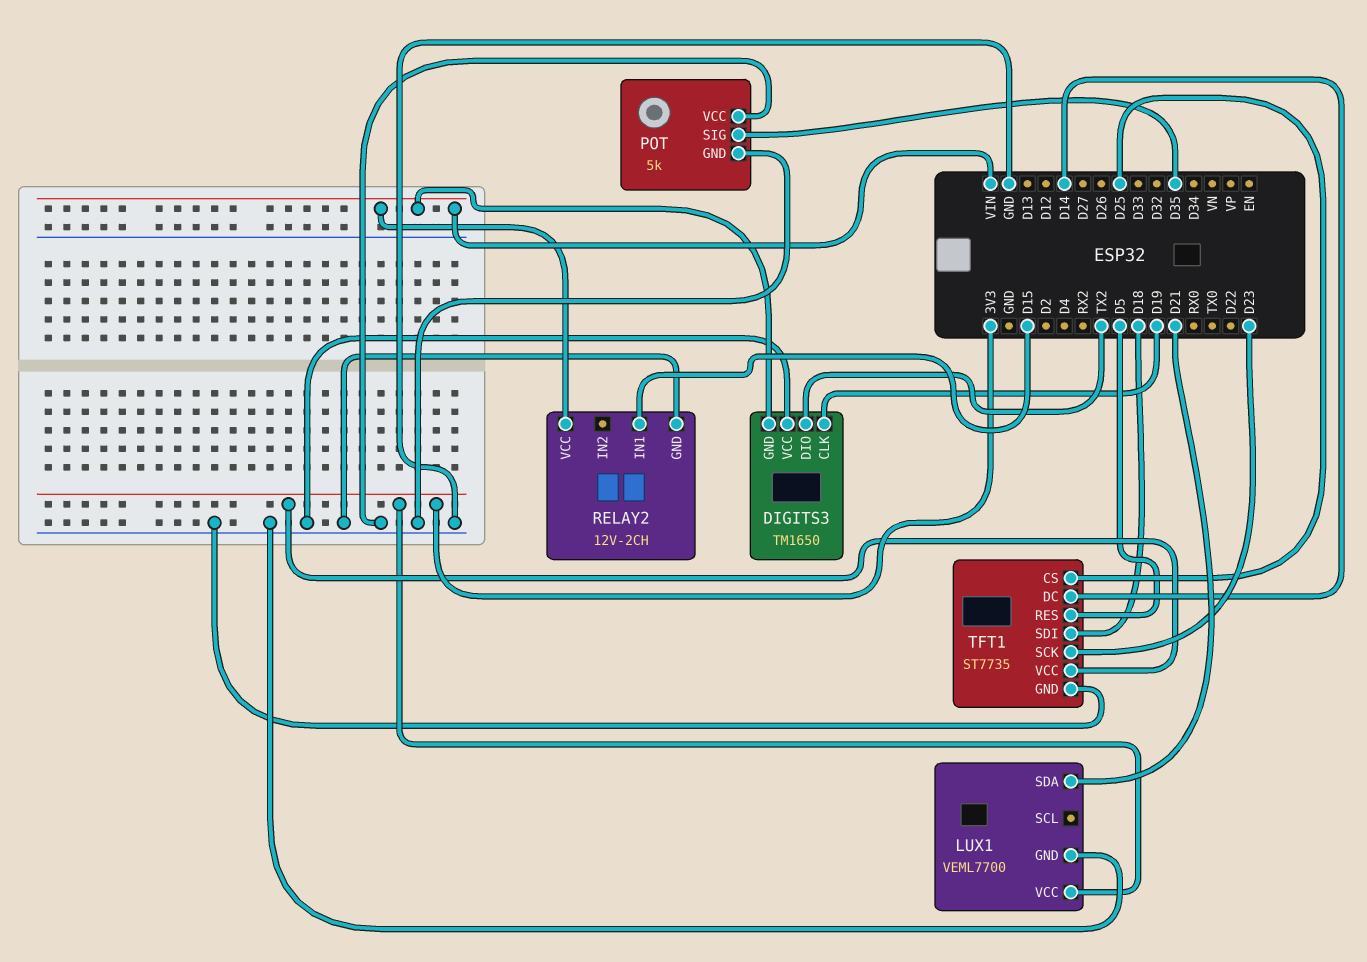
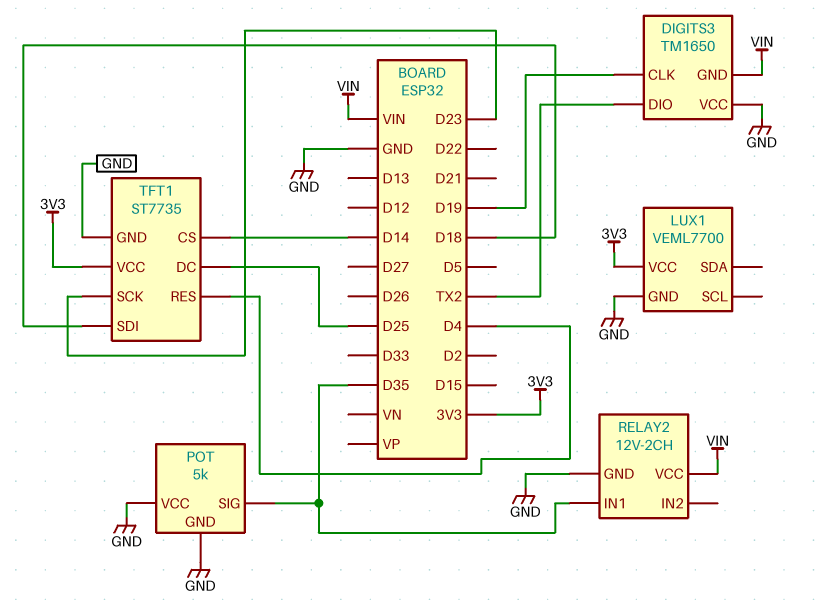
LUX1 pin SDA: D21 -> none
RELAY2 pin IN1: D15 -> D35
TFT1 pin CS: D25 -> D14
TFT1 pin DC: D14 -> D25
TFT1 pin RES: D5 -> D4

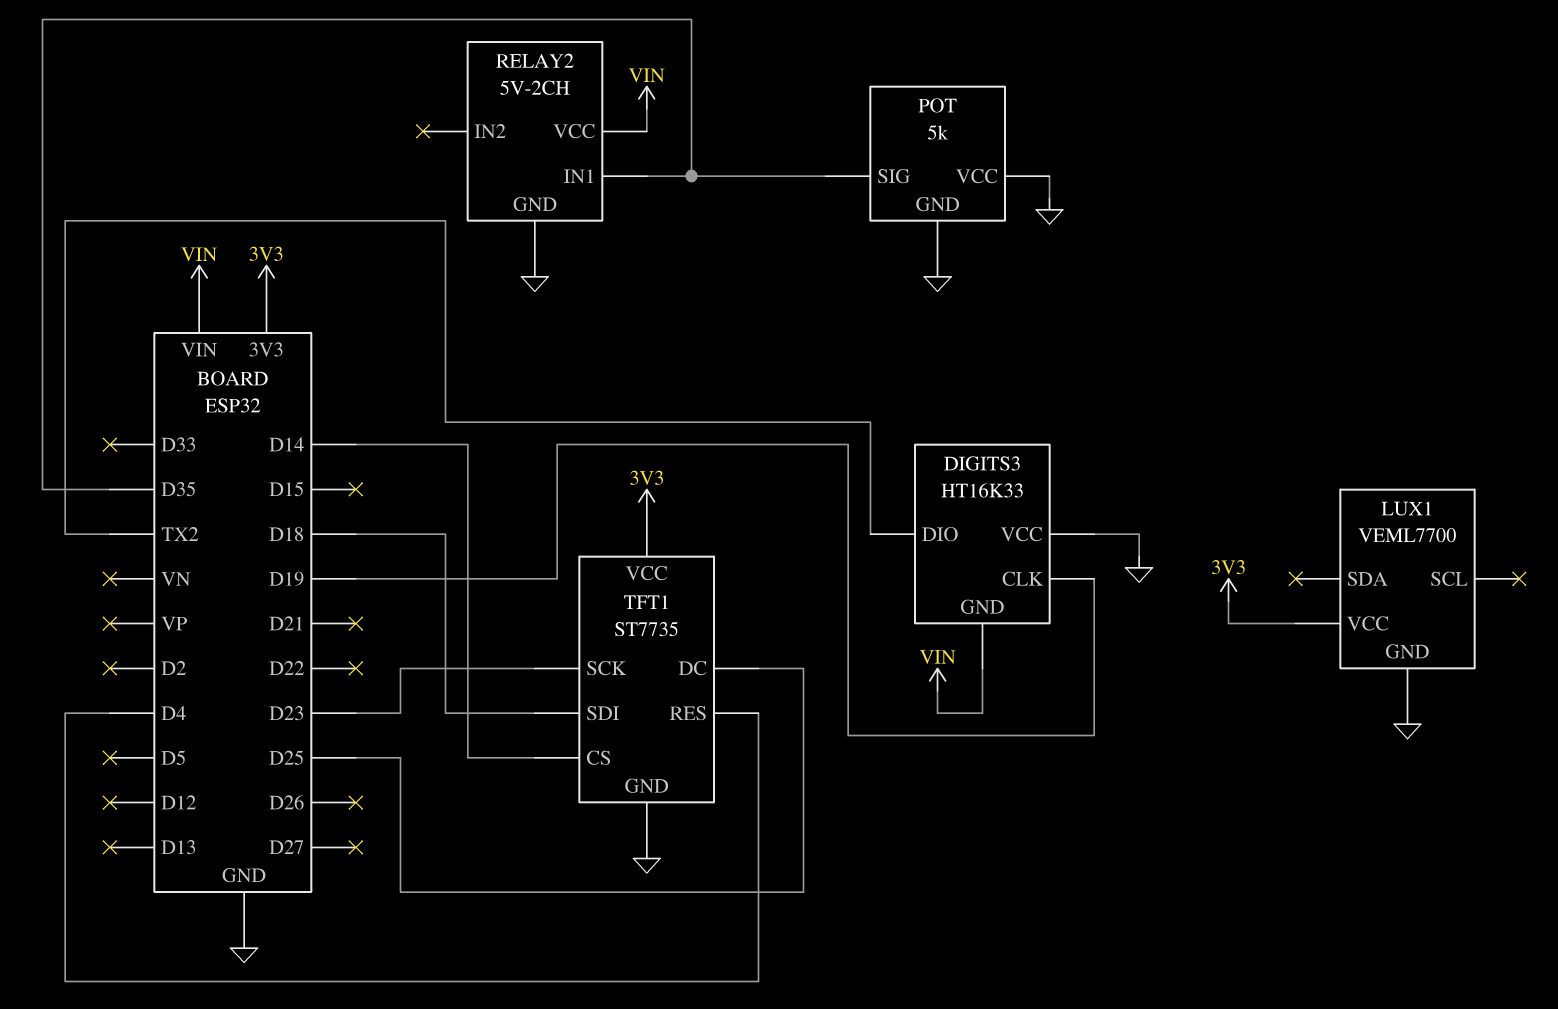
DIGITS3: TM1650 -> HT16K33
RELAY2: 12V-2CH -> 5V-2CH

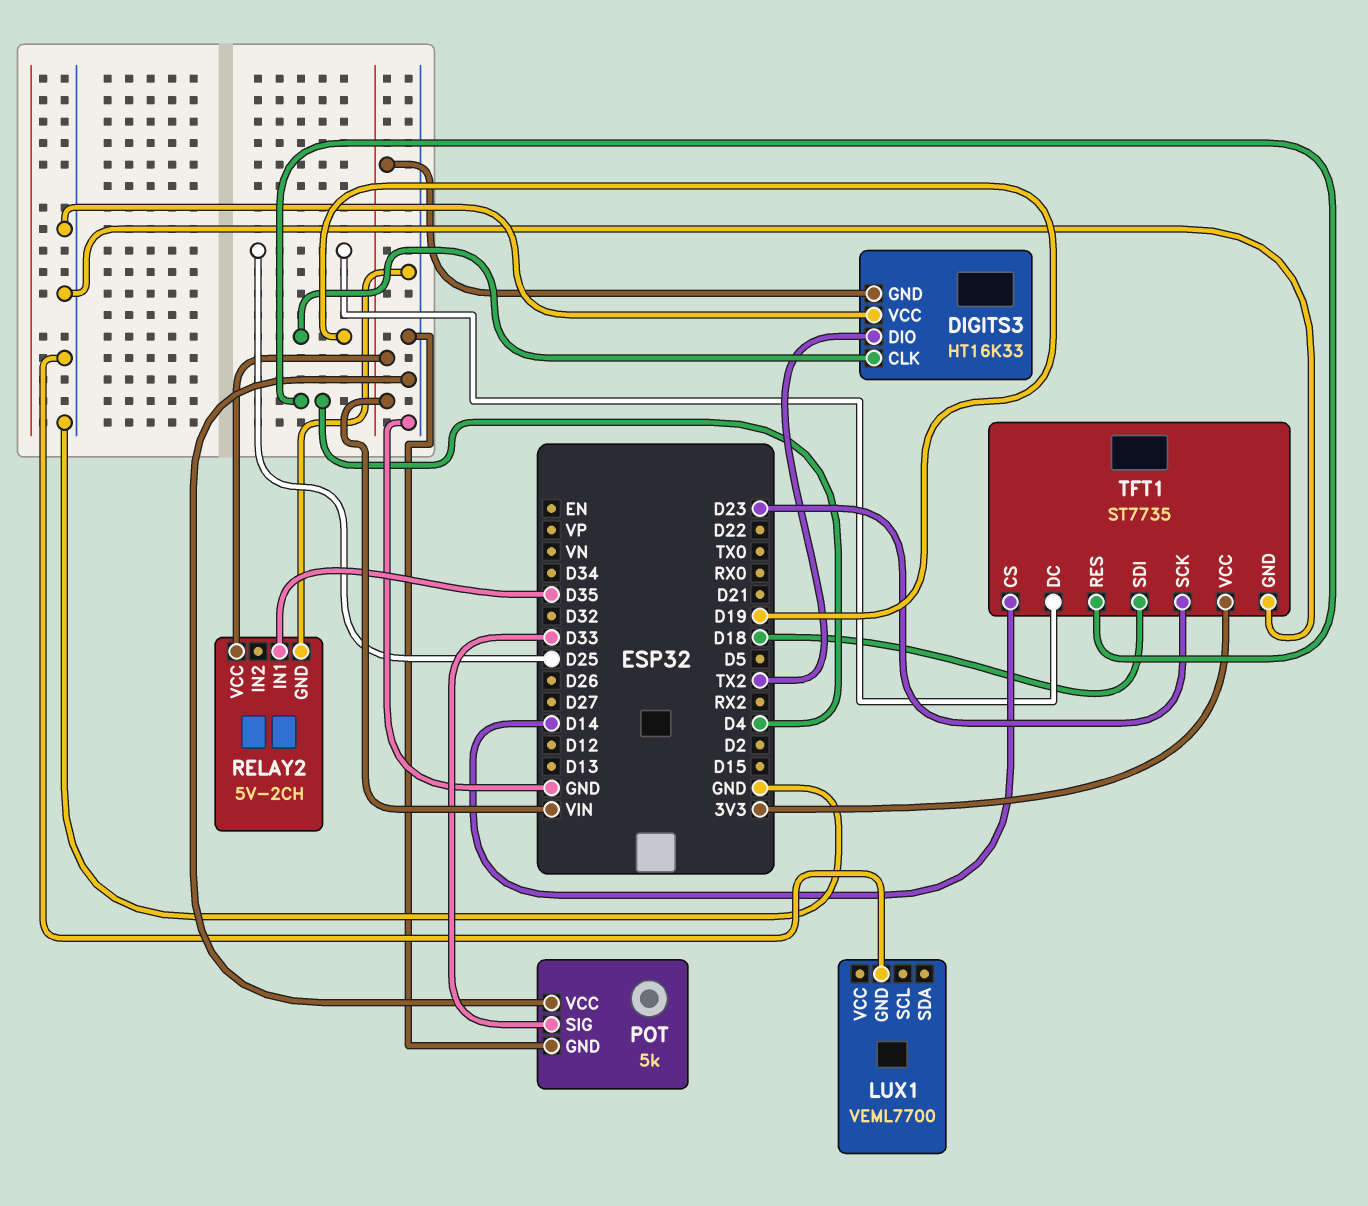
LUX1 pin VCC: 3V3 -> none
POT pin SIG: D35 -> D33

